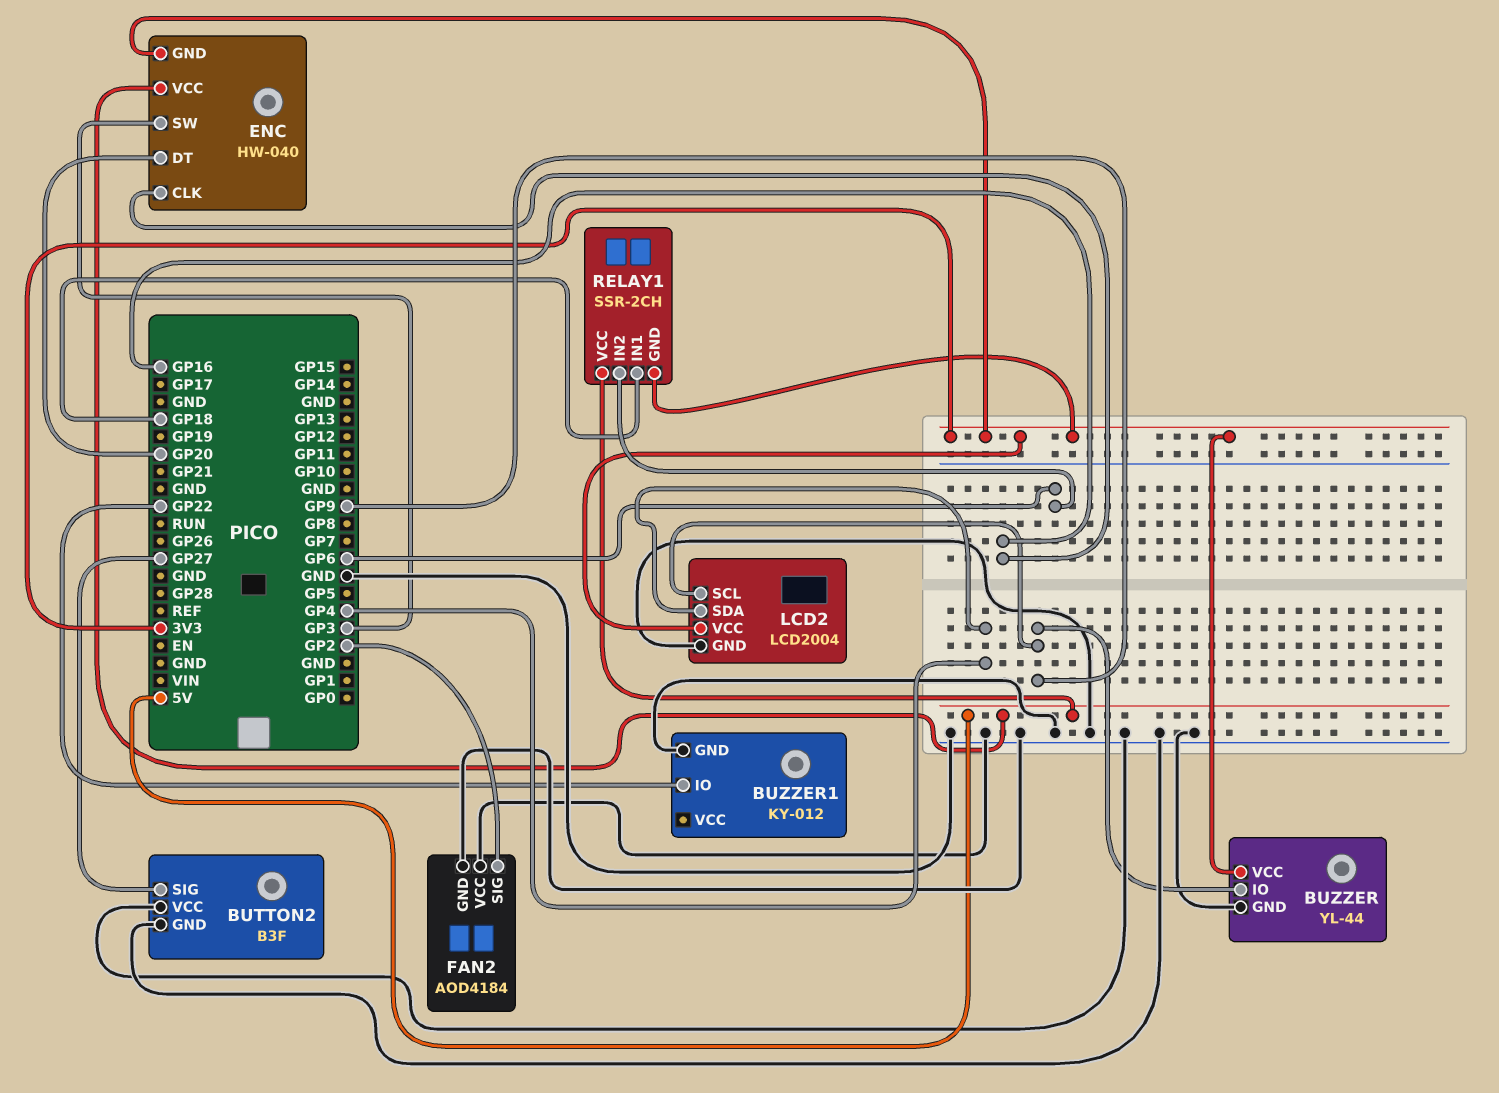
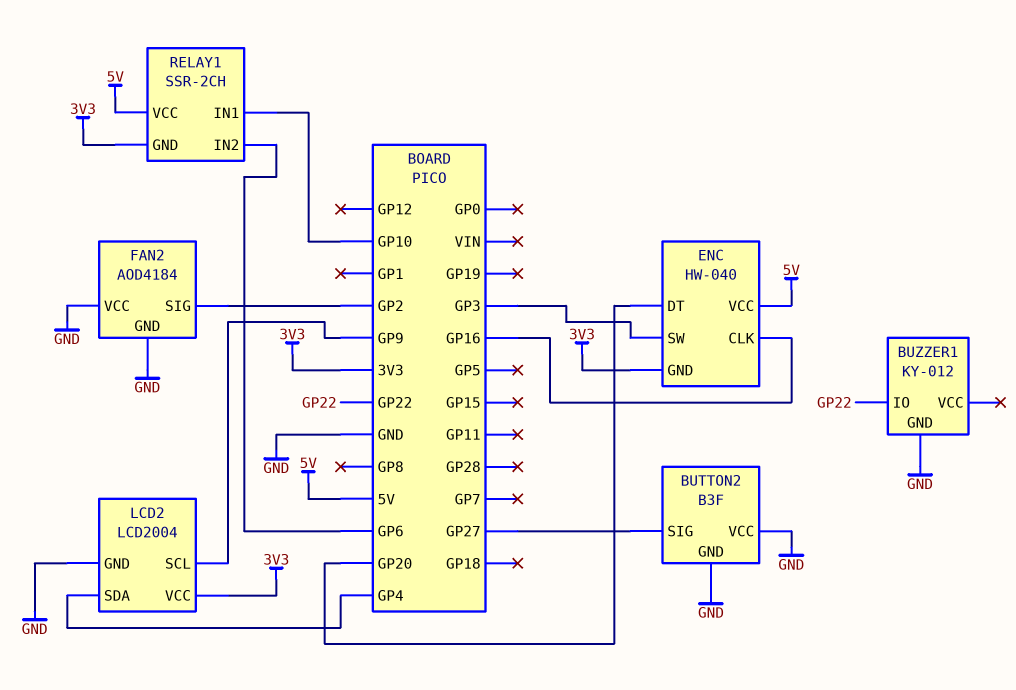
BUZZER: YL-44 -> none
BUZZER pin GND: GND -> none
BUZZER pin IO: GP9 -> none
BUZZER pin VCC: 3V3 -> none
RELAY1 pin IN1: GP18 -> GP10

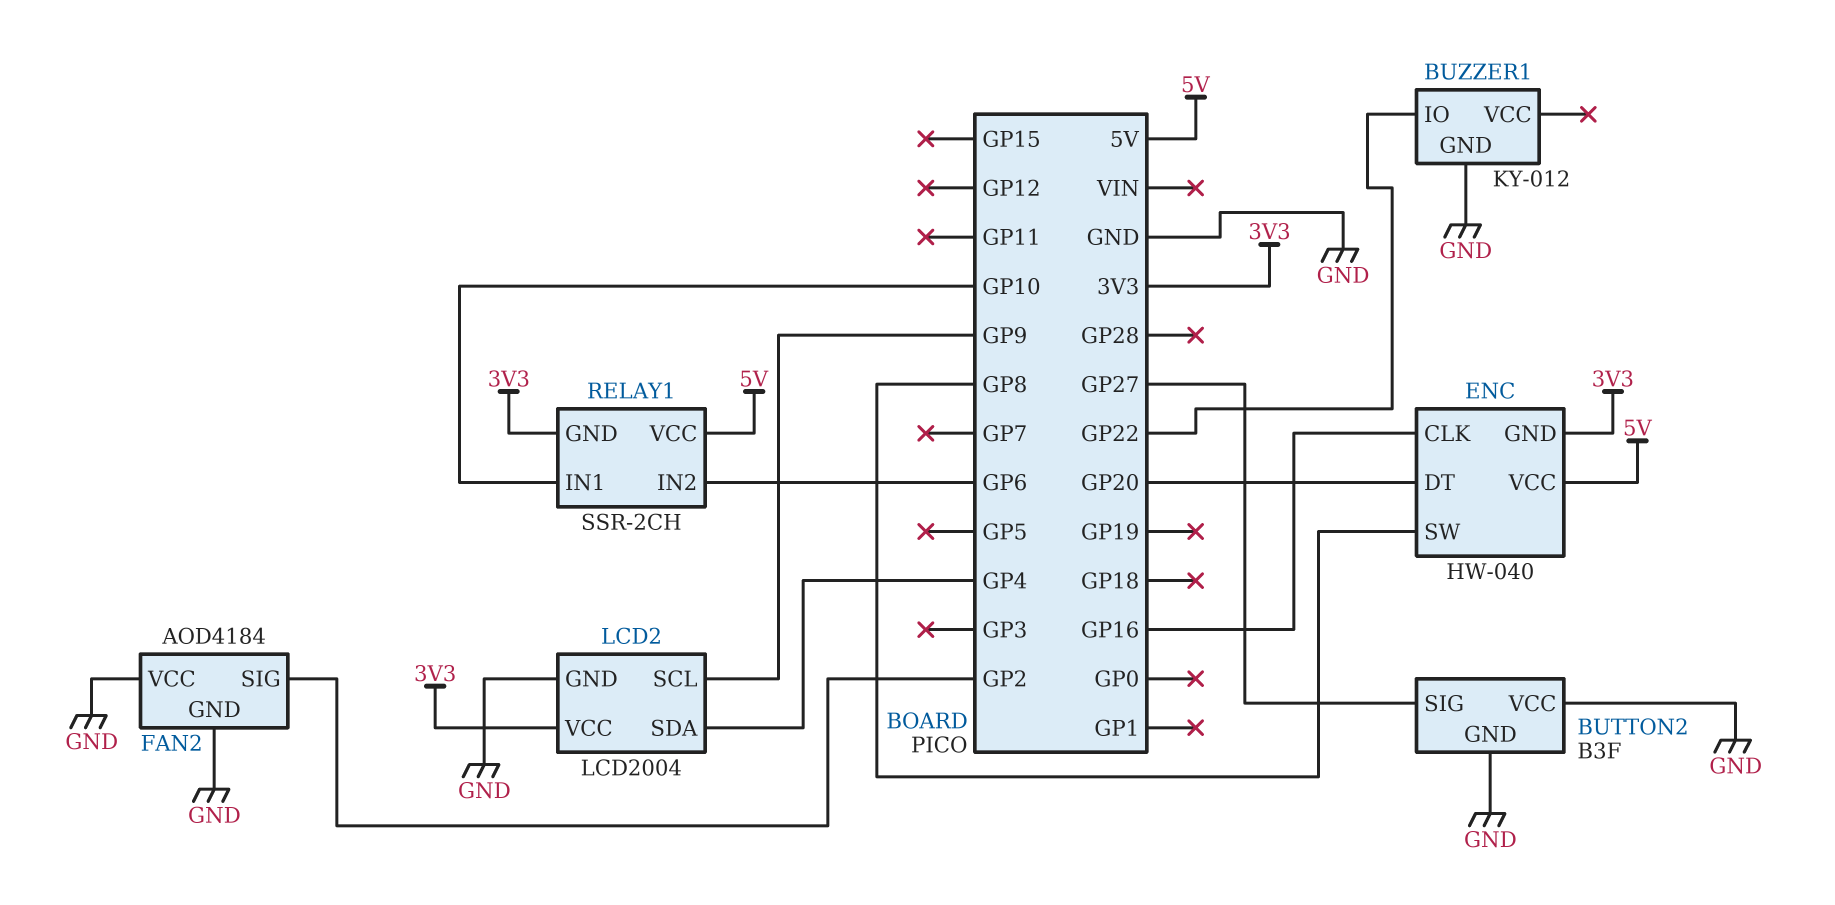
ENC pin SW: GP3 -> GP8

